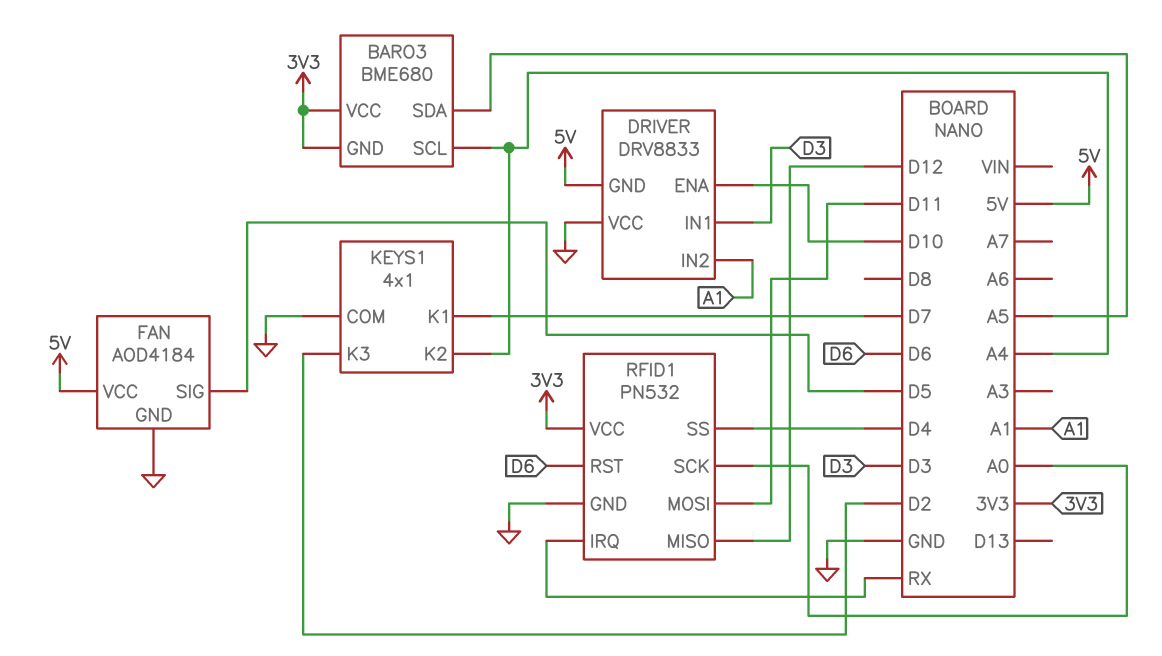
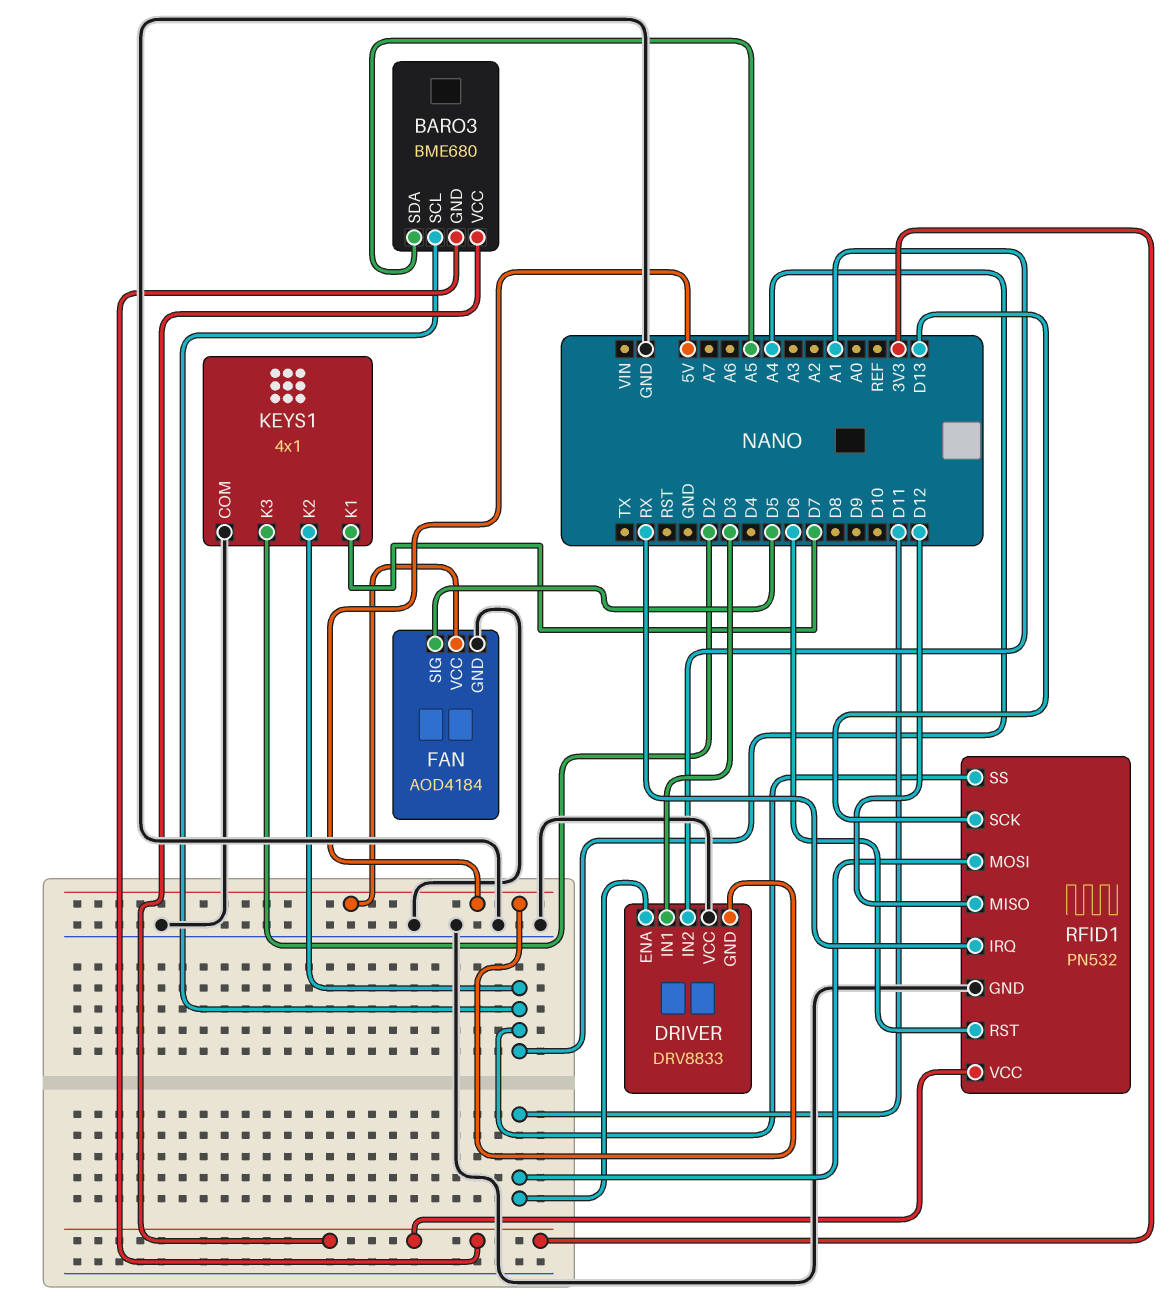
DRIVER pin ENA: D10 -> D11
RFID1 pin SCK: A0 -> D13
RFID1 pin SS: D4 -> A4

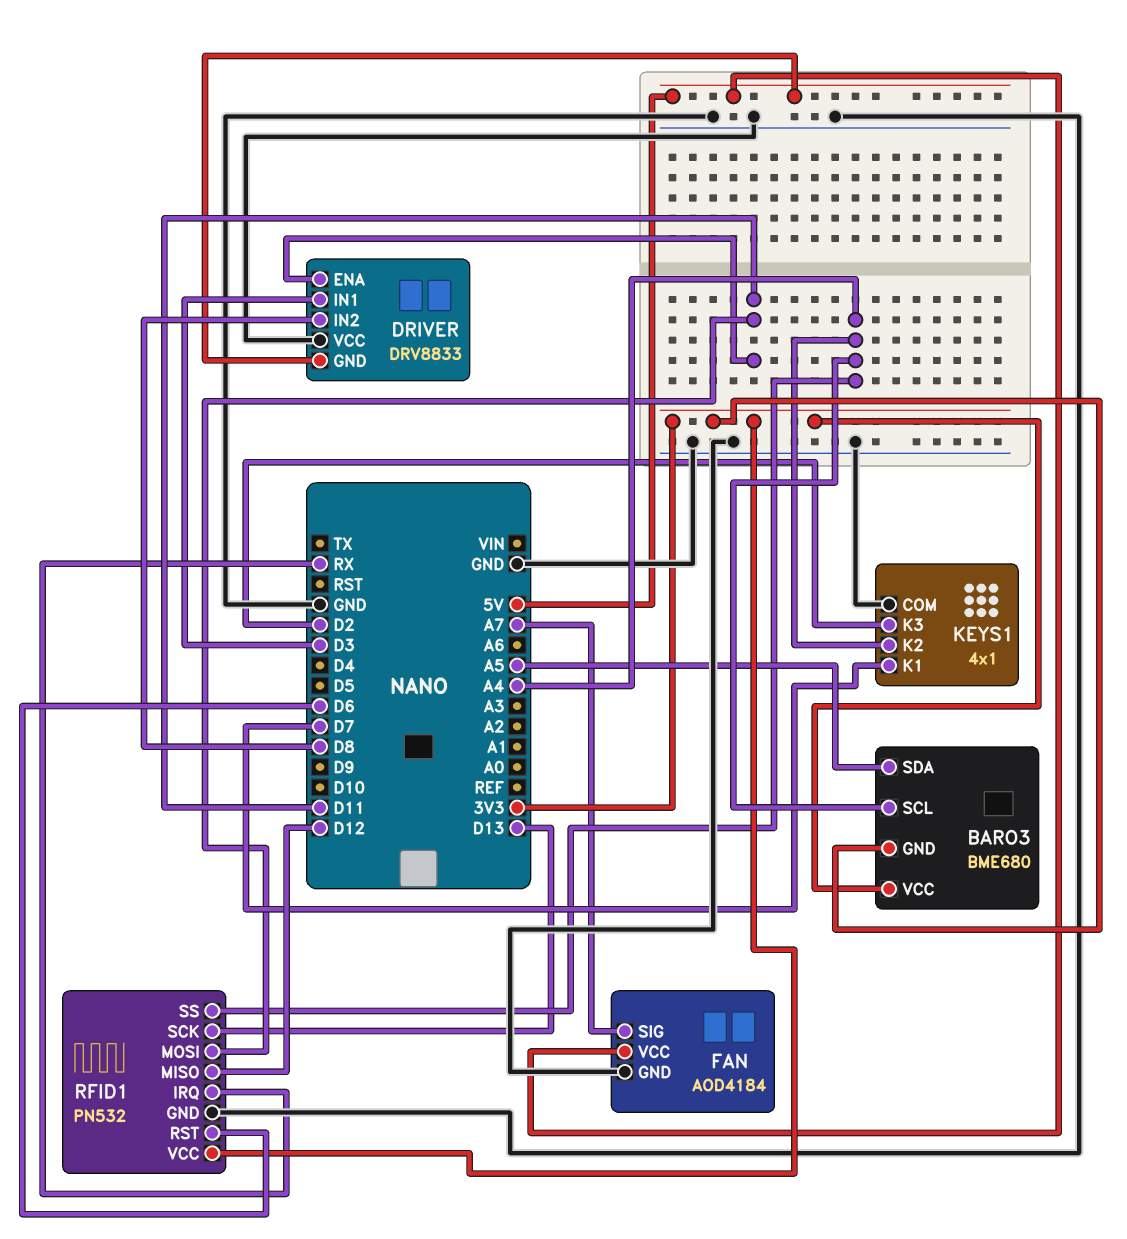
DRIVER pin IN2: A1 -> D8
FAN pin SIG: D5 -> A7

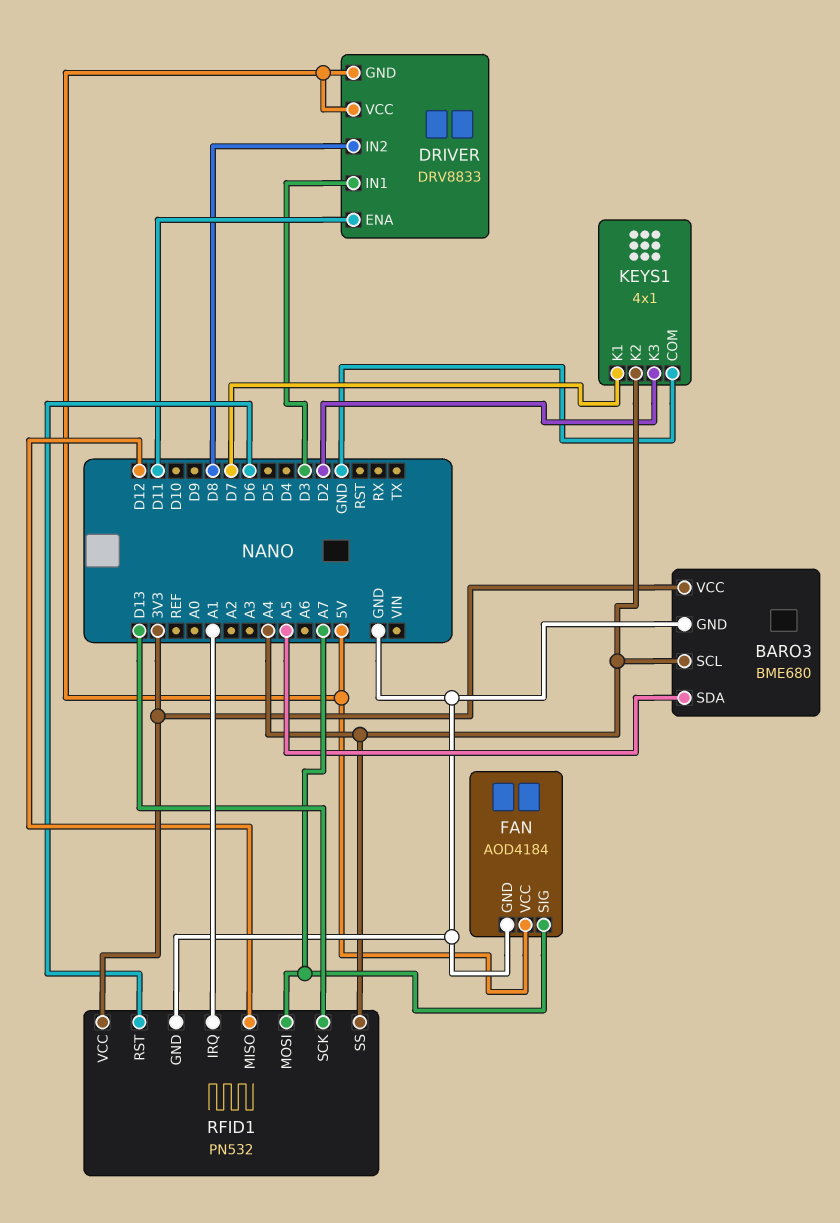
BARO3 pin GND: 3V3 -> GND
DRIVER pin VCC: GND -> 5V
RFID1 pin IRQ: RX -> A1
RFID1 pin MOSI: D11 -> A7

